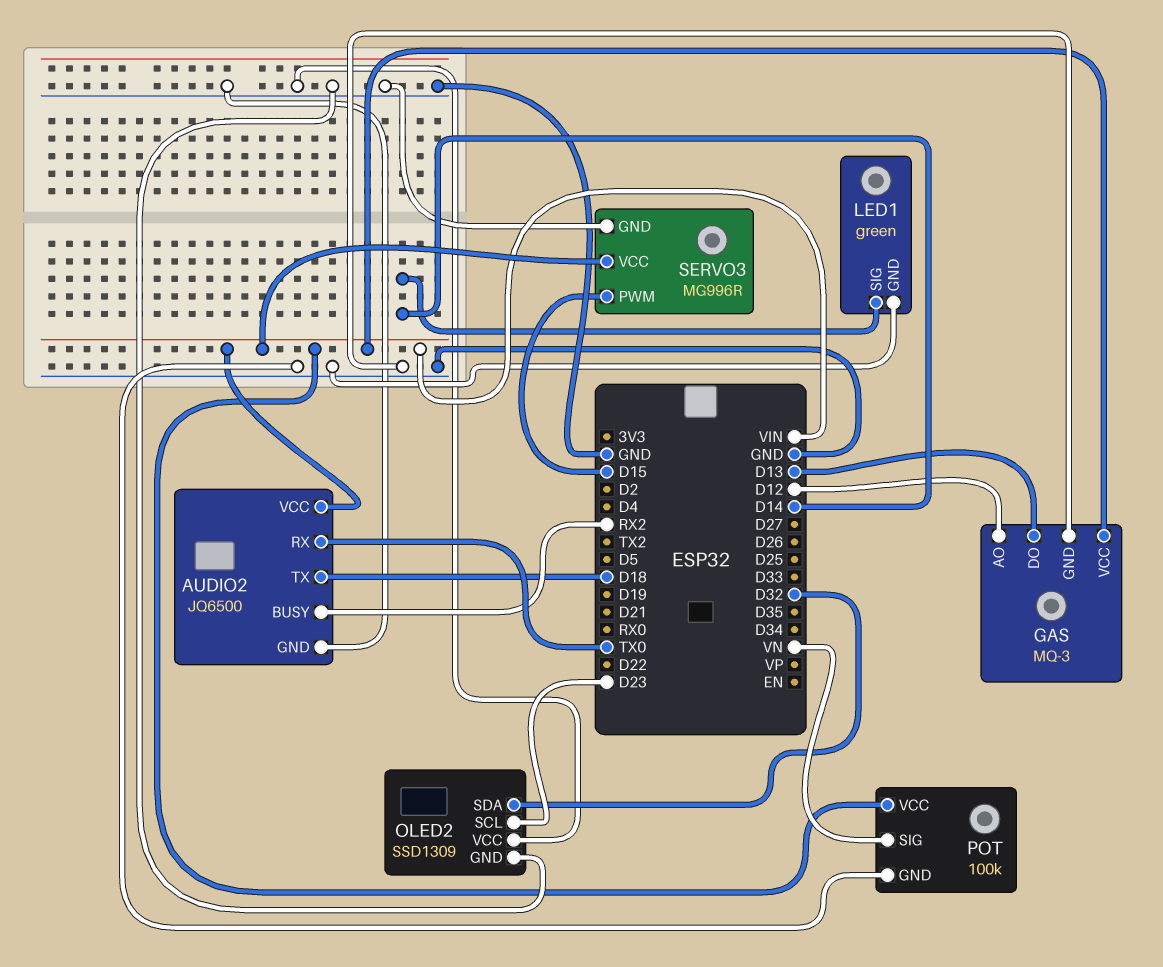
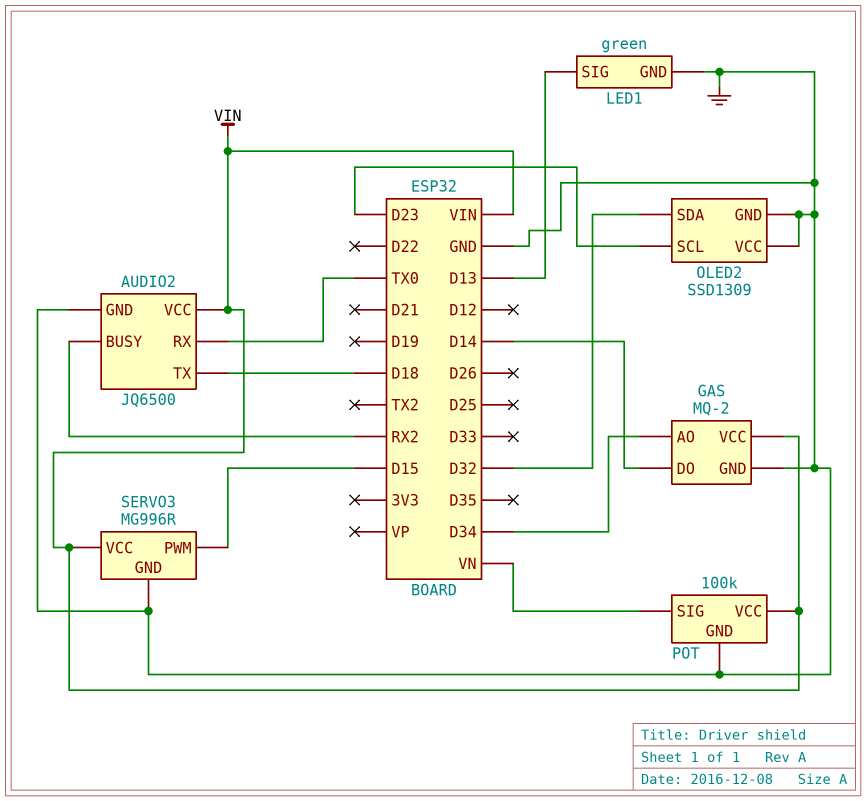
GAS: MQ-3 -> MQ-2
GAS pin AO: D12 -> D34
GAS pin DO: D13 -> D14
LED1 pin SIG: D14 -> D13

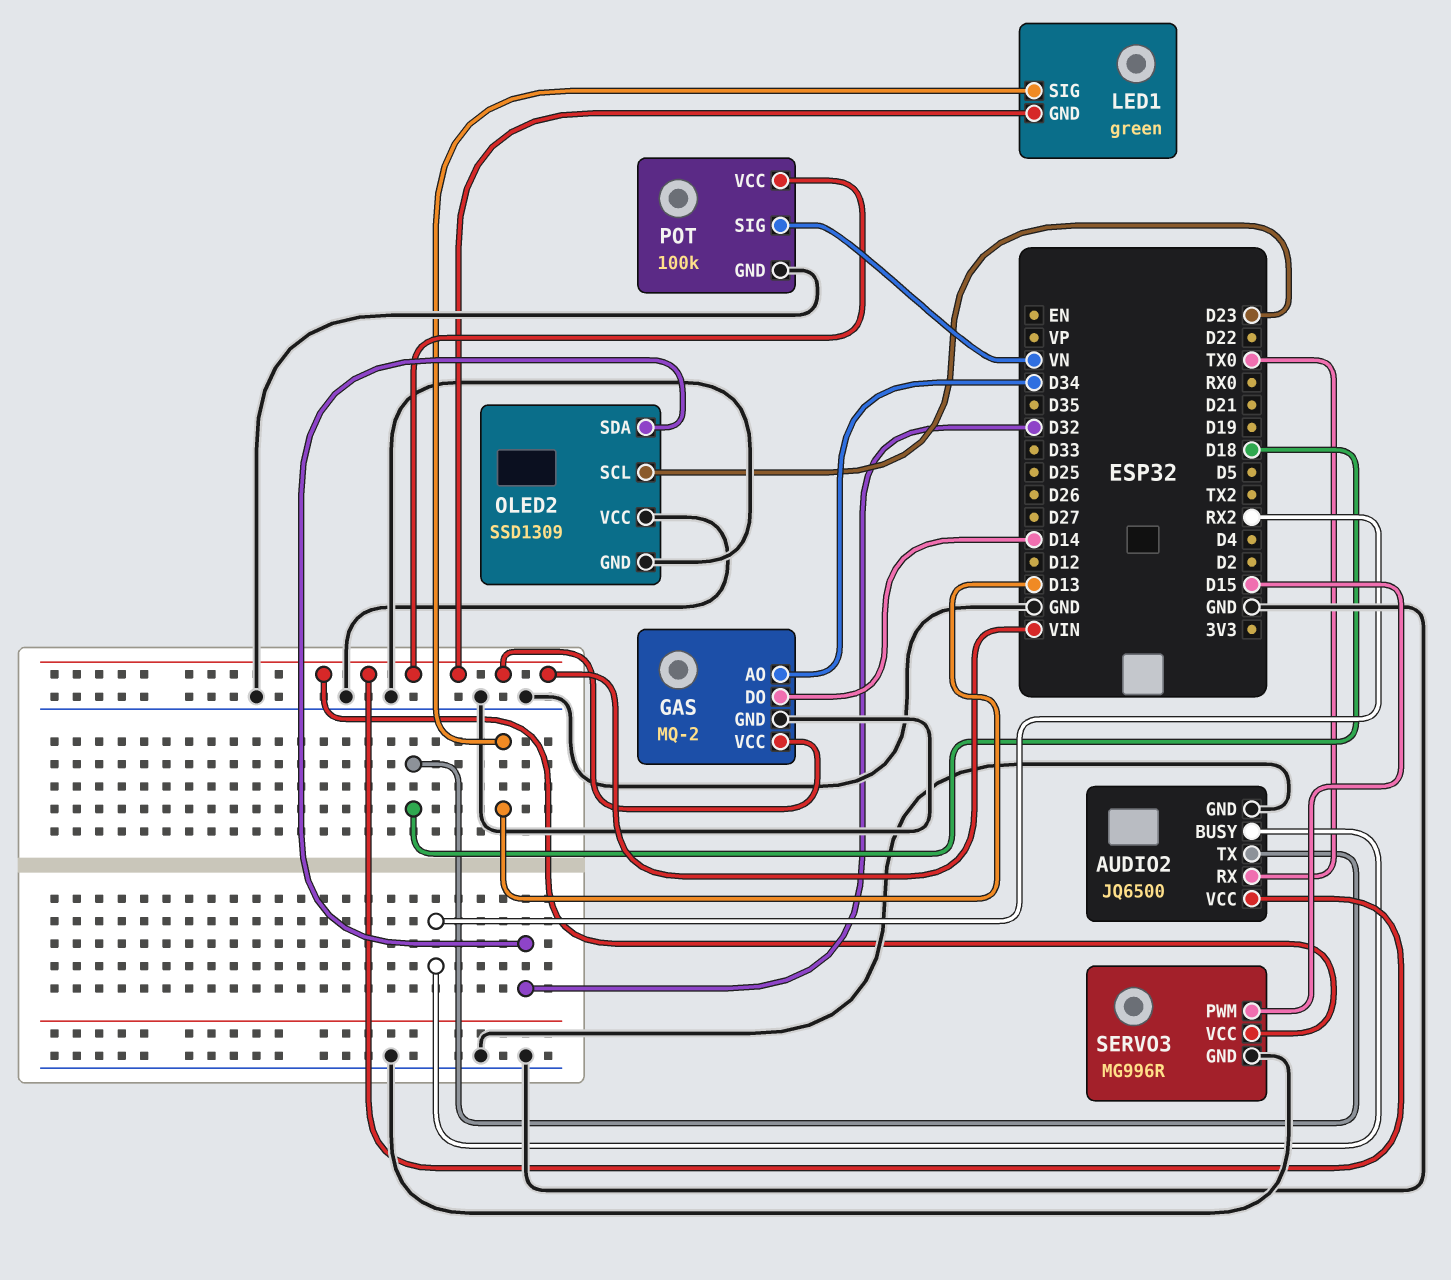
LED1 pin GND: GND -> VIN

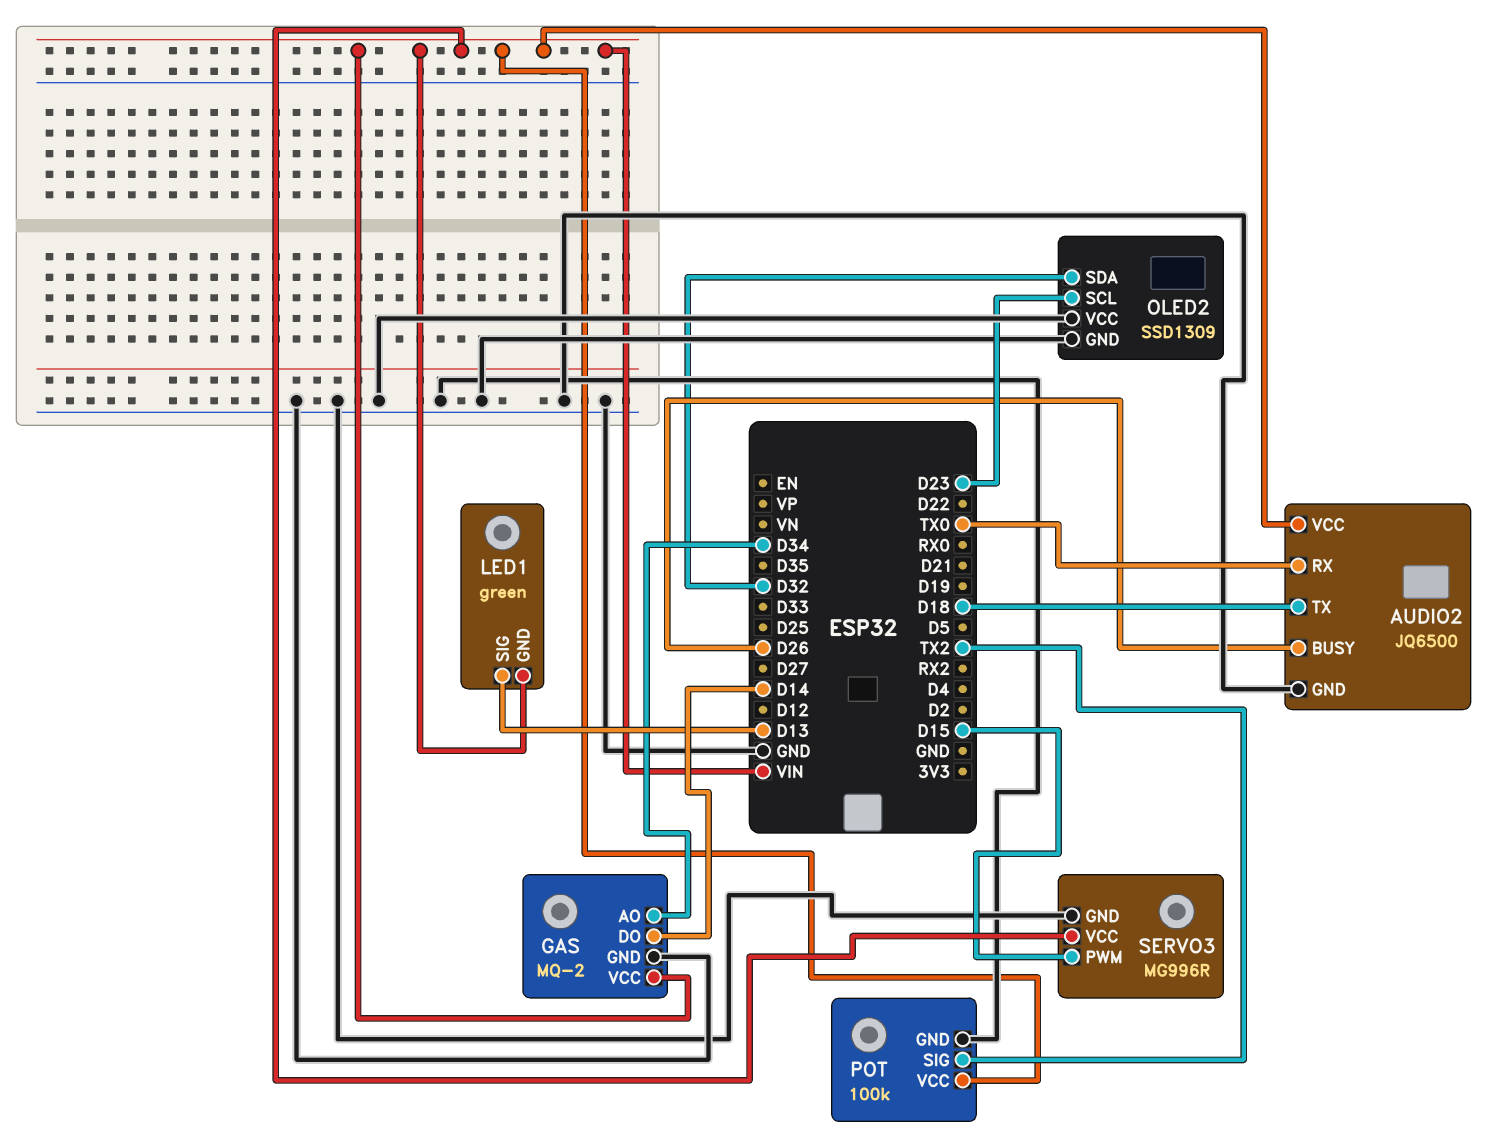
AUDIO2 pin BUSY: RX2 -> D26
POT pin SIG: VN -> TX2

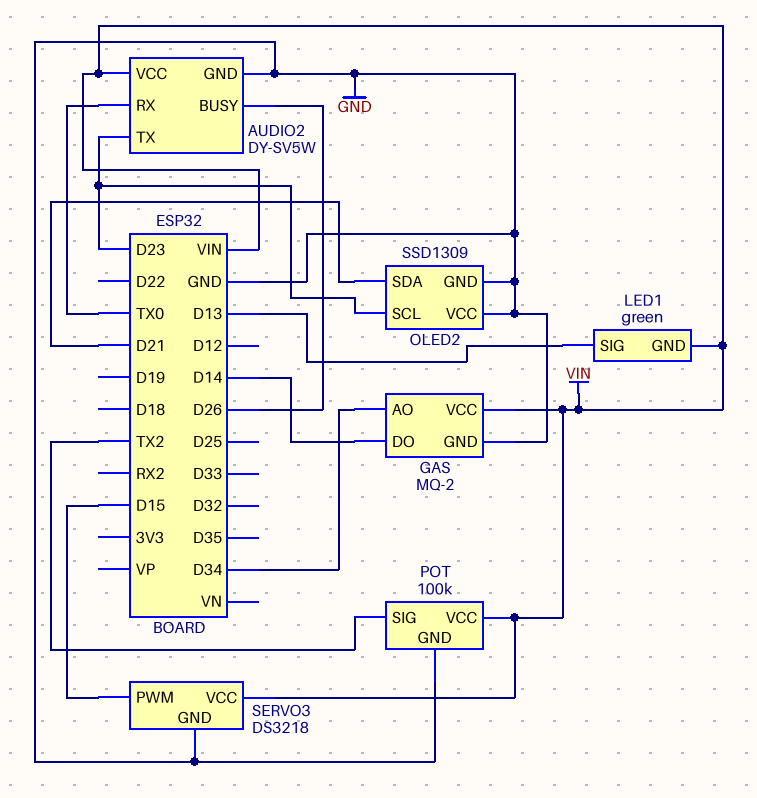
AUDIO2: JQ6500 -> DY-SV5W
AUDIO2 pin TX: D18 -> D23
OLED2 pin SDA: D32 -> D21
SERVO3: MG996R -> DS3218

